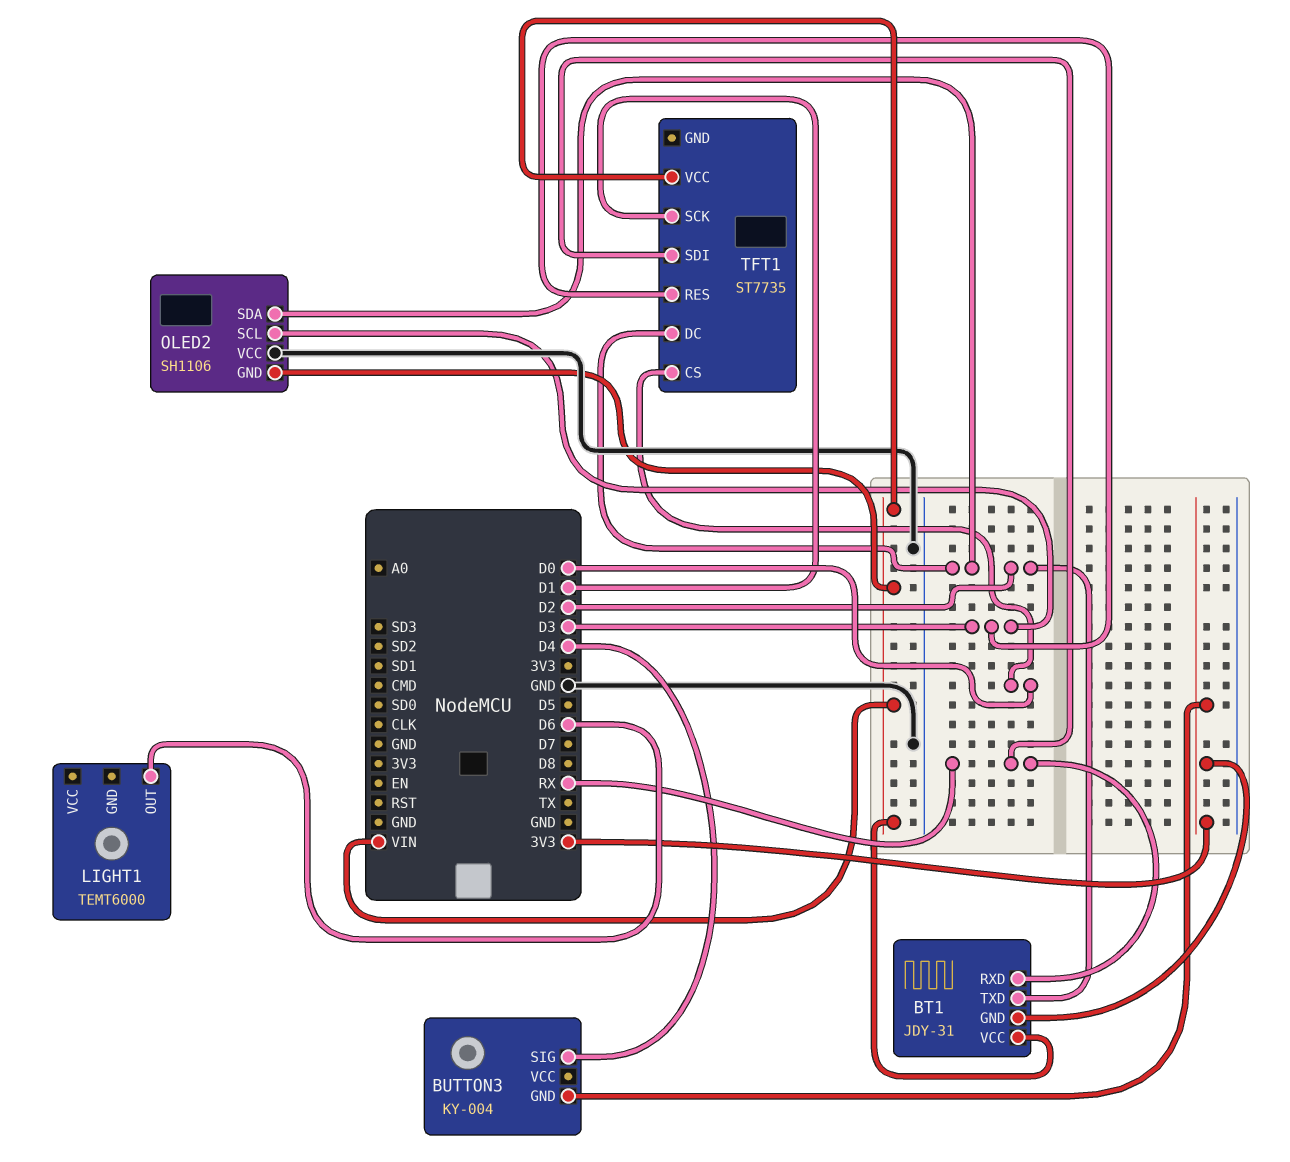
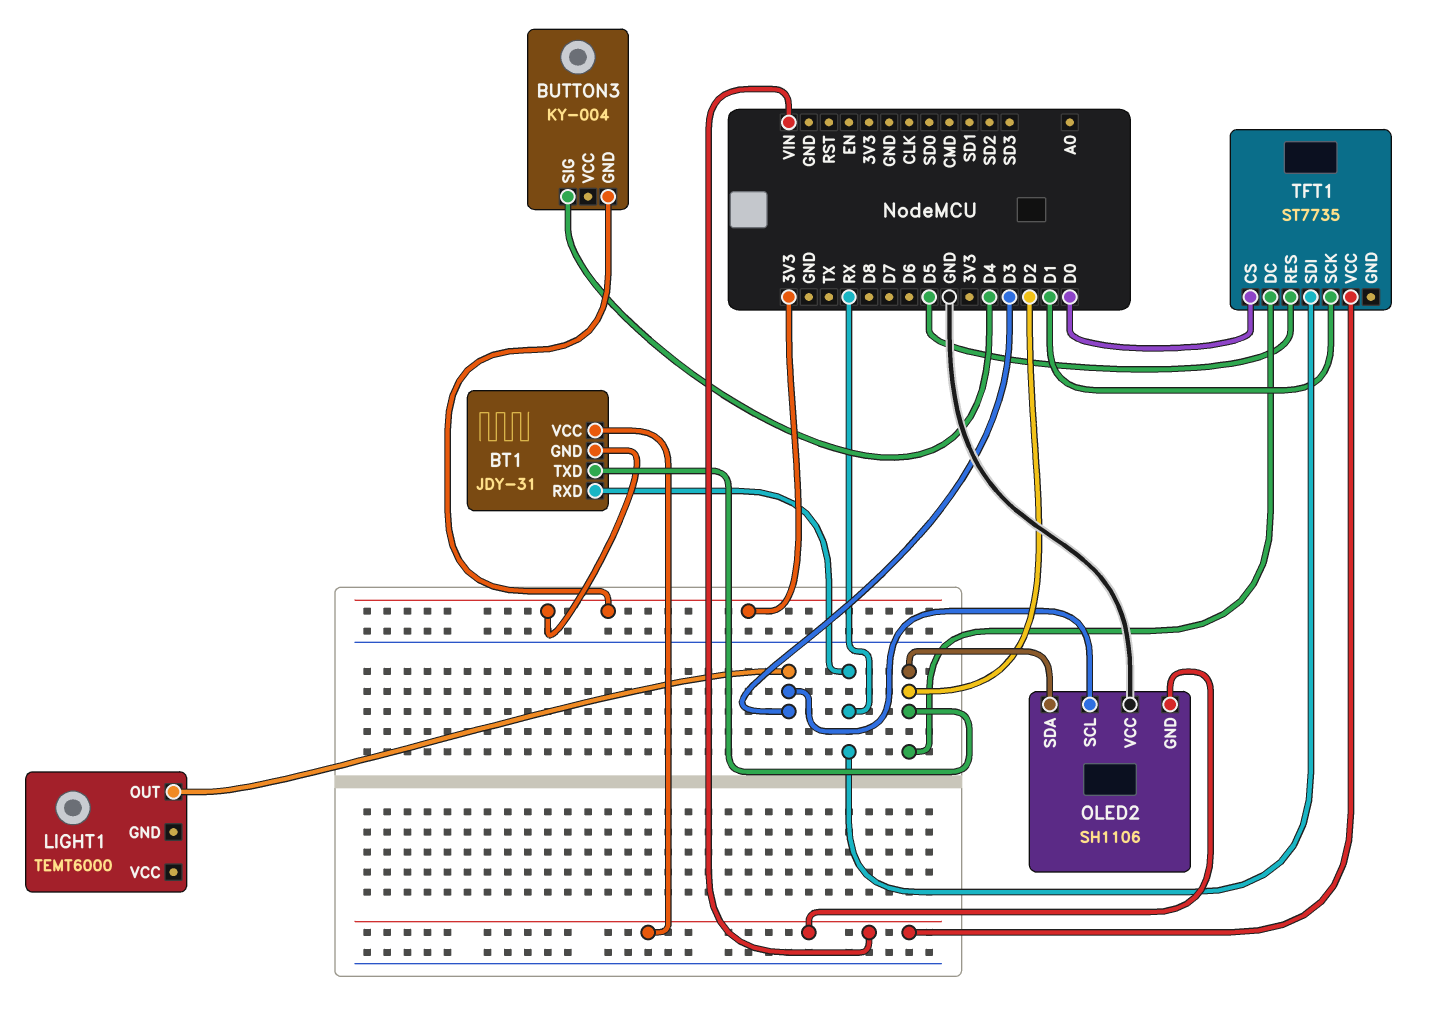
LIGHT1 pin OUT: D6 -> D3
TFT1 pin RES: D3 -> D5

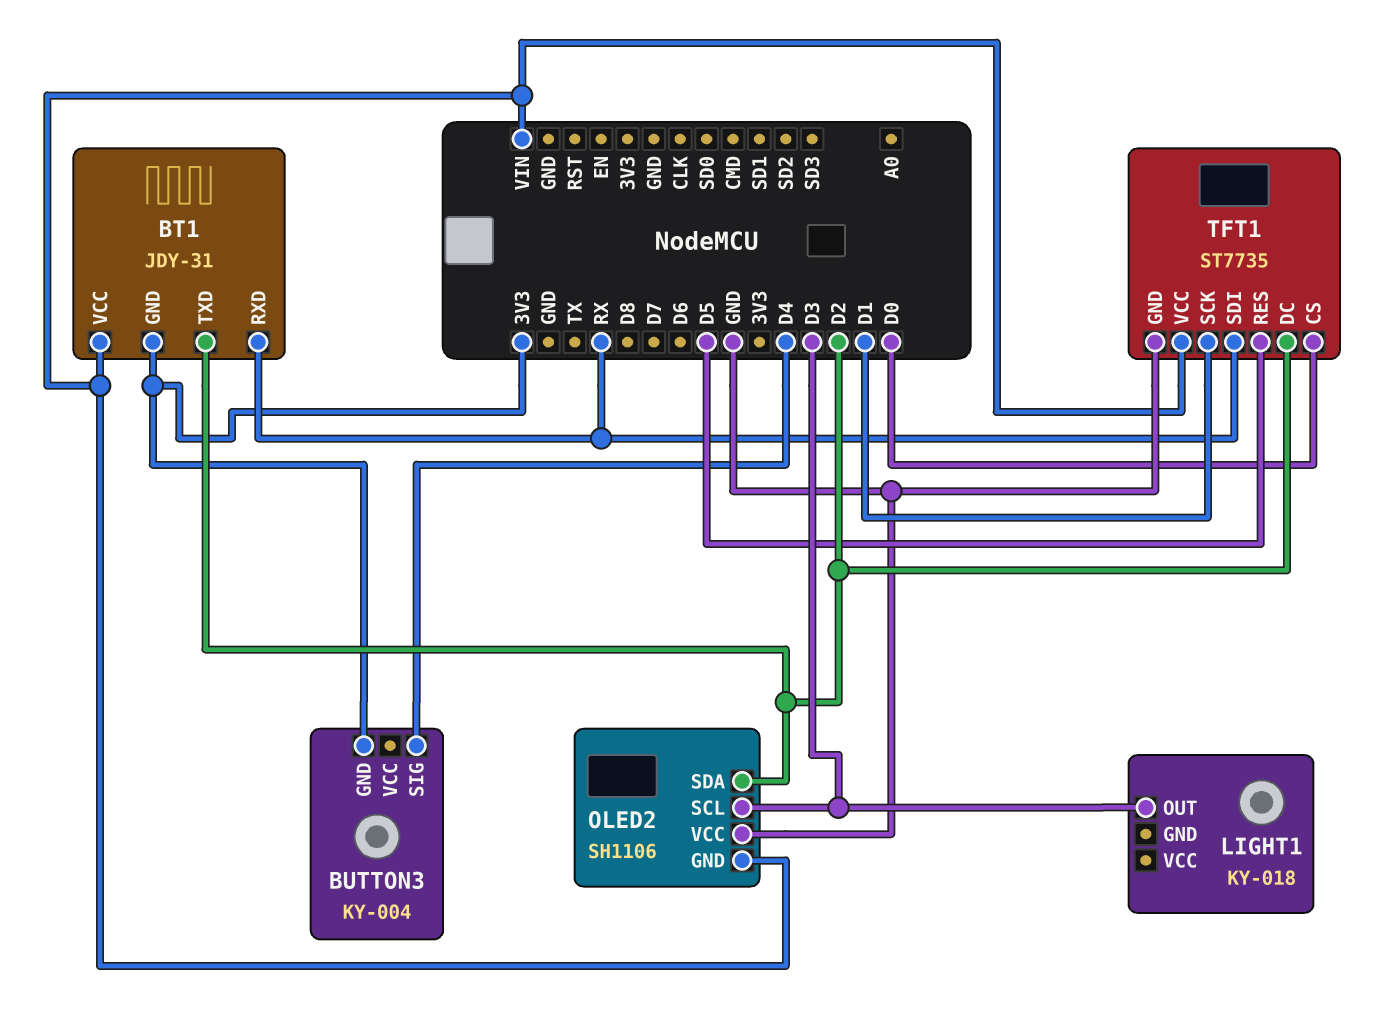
LIGHT1: TEMT6000 -> KY-018
TFT1 pin GND: none -> GND

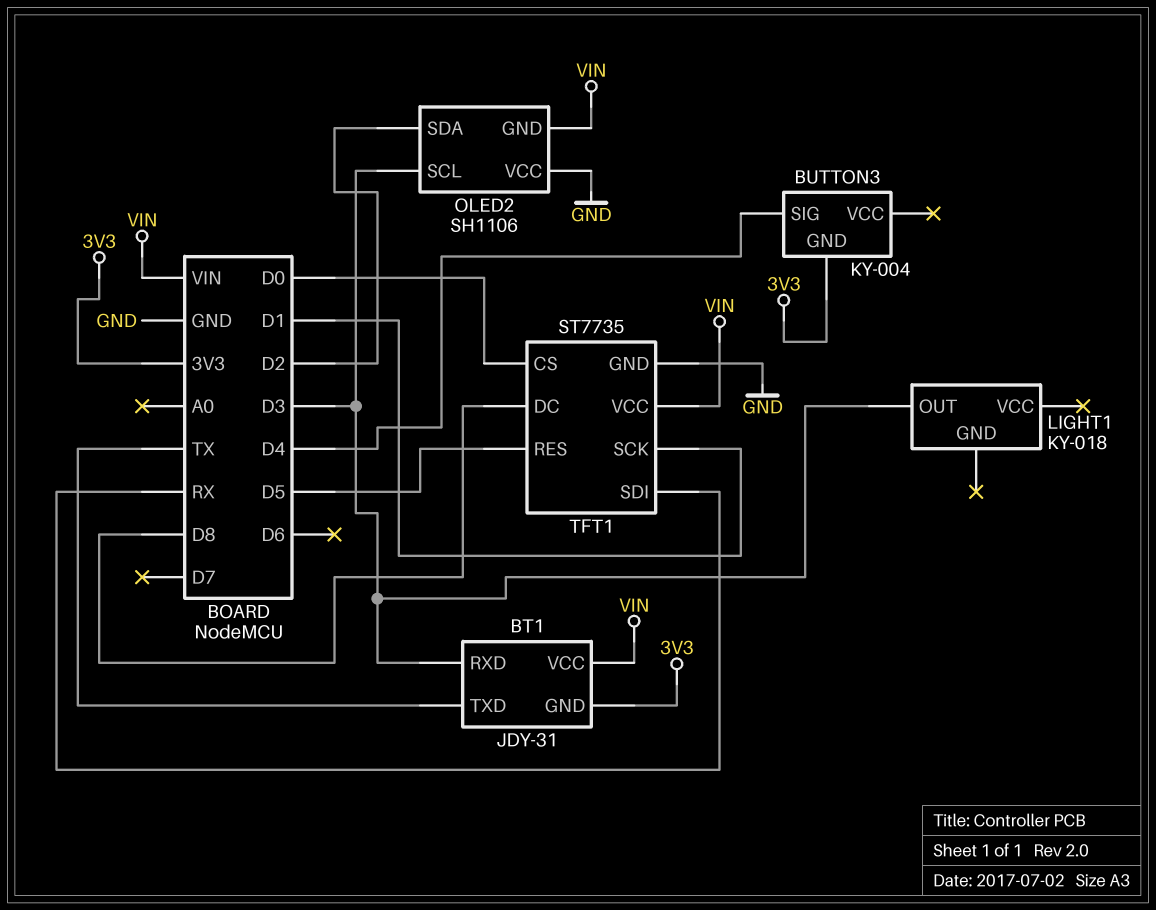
BT1 pin RXD: RX -> D3
BT1 pin TXD: D2 -> TX
TFT1 pin DC: D2 -> D8

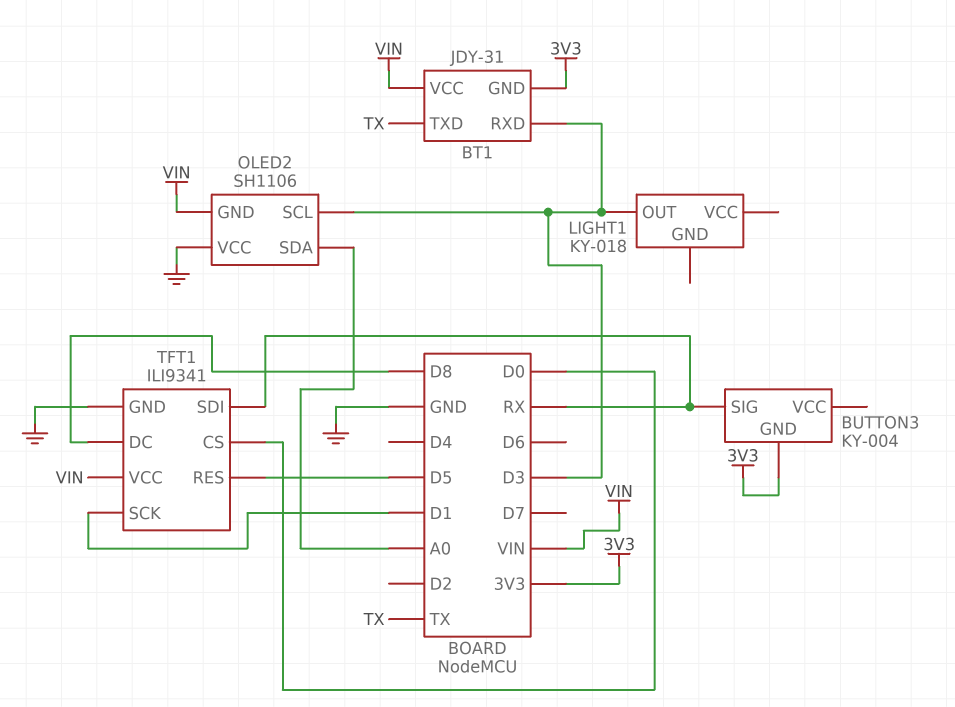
BUTTON3 pin SIG: D4 -> RX
OLED2 pin SDA: D2 -> A0
TFT1: ST7735 -> ILI9341

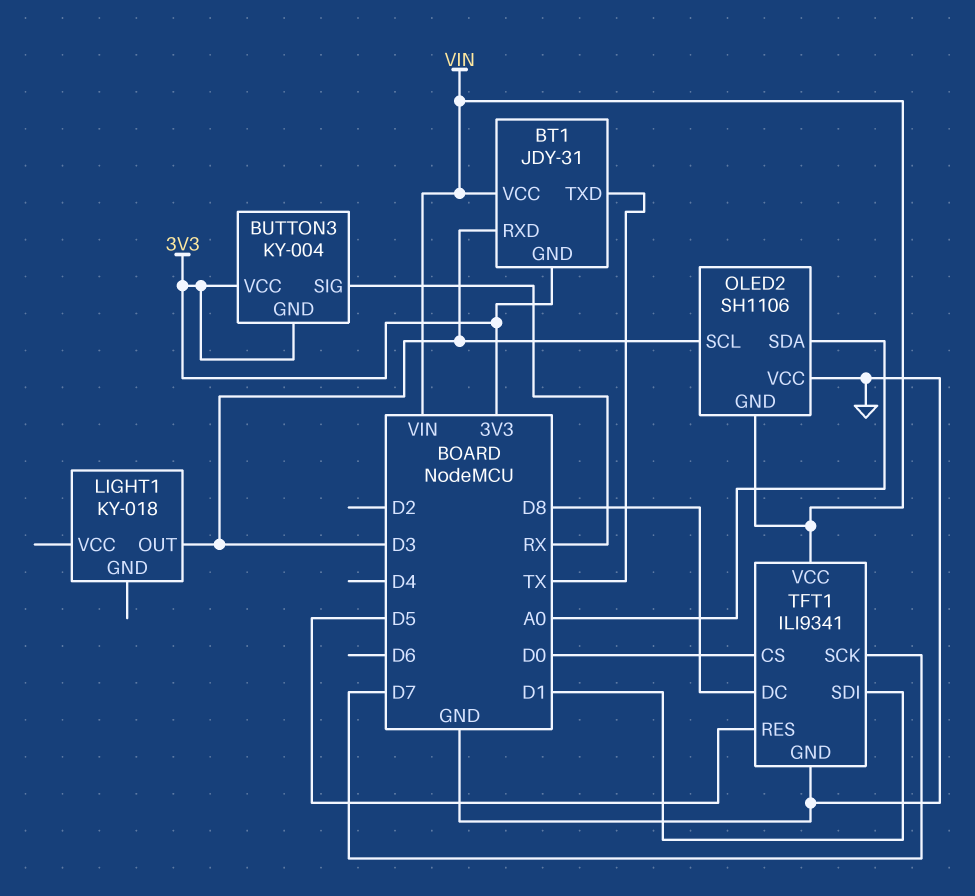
BUTTON3 pin VCC: none -> 3V3
TFT1 pin SCK: D1 -> D7
TFT1 pin SDI: RX -> D1

